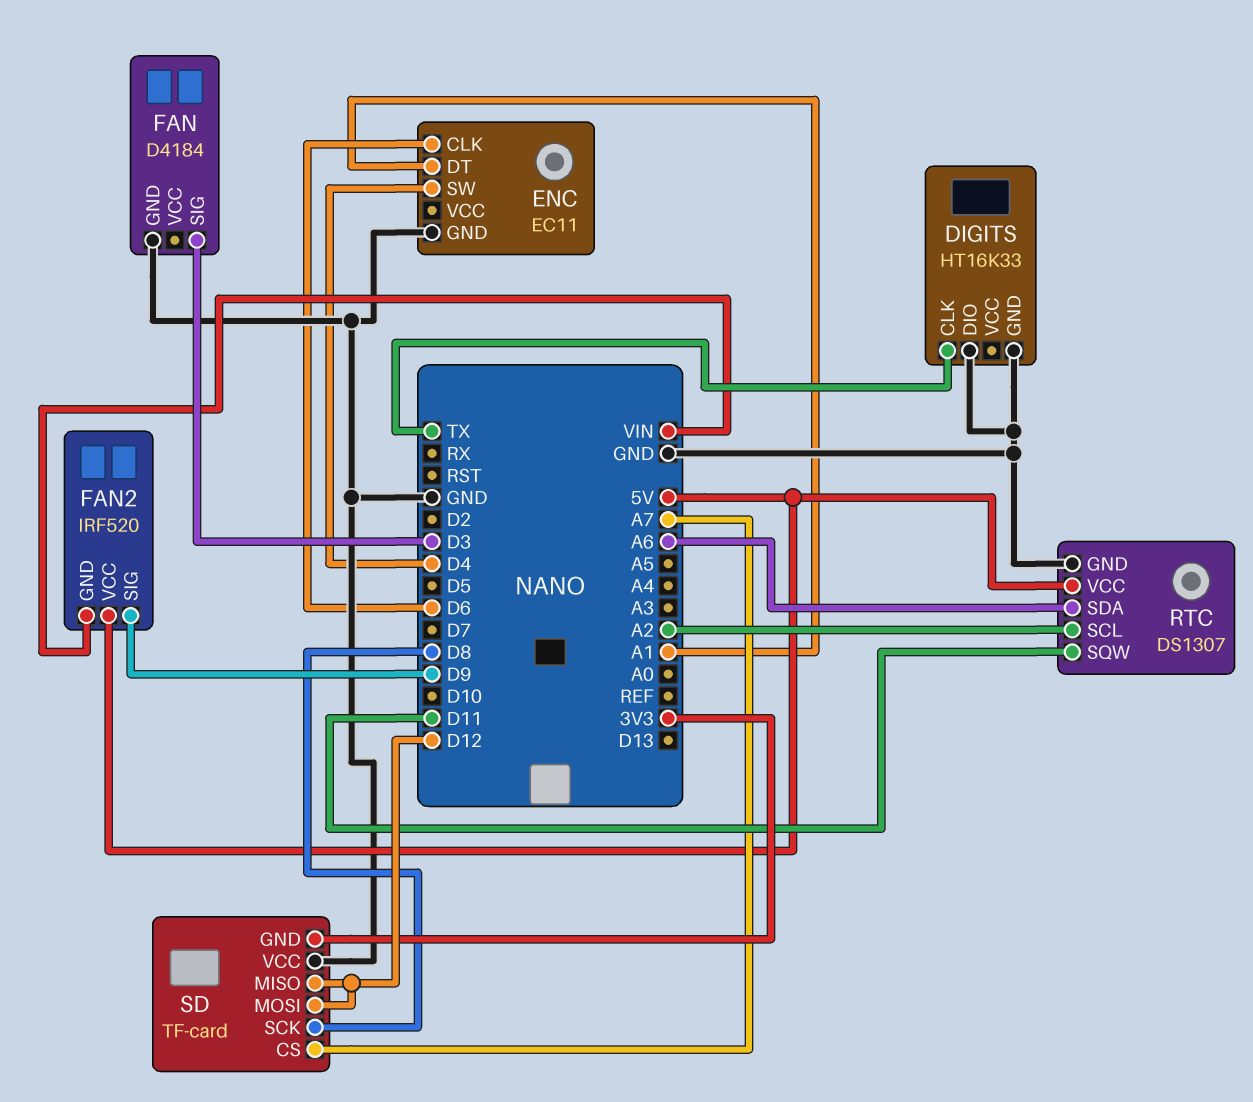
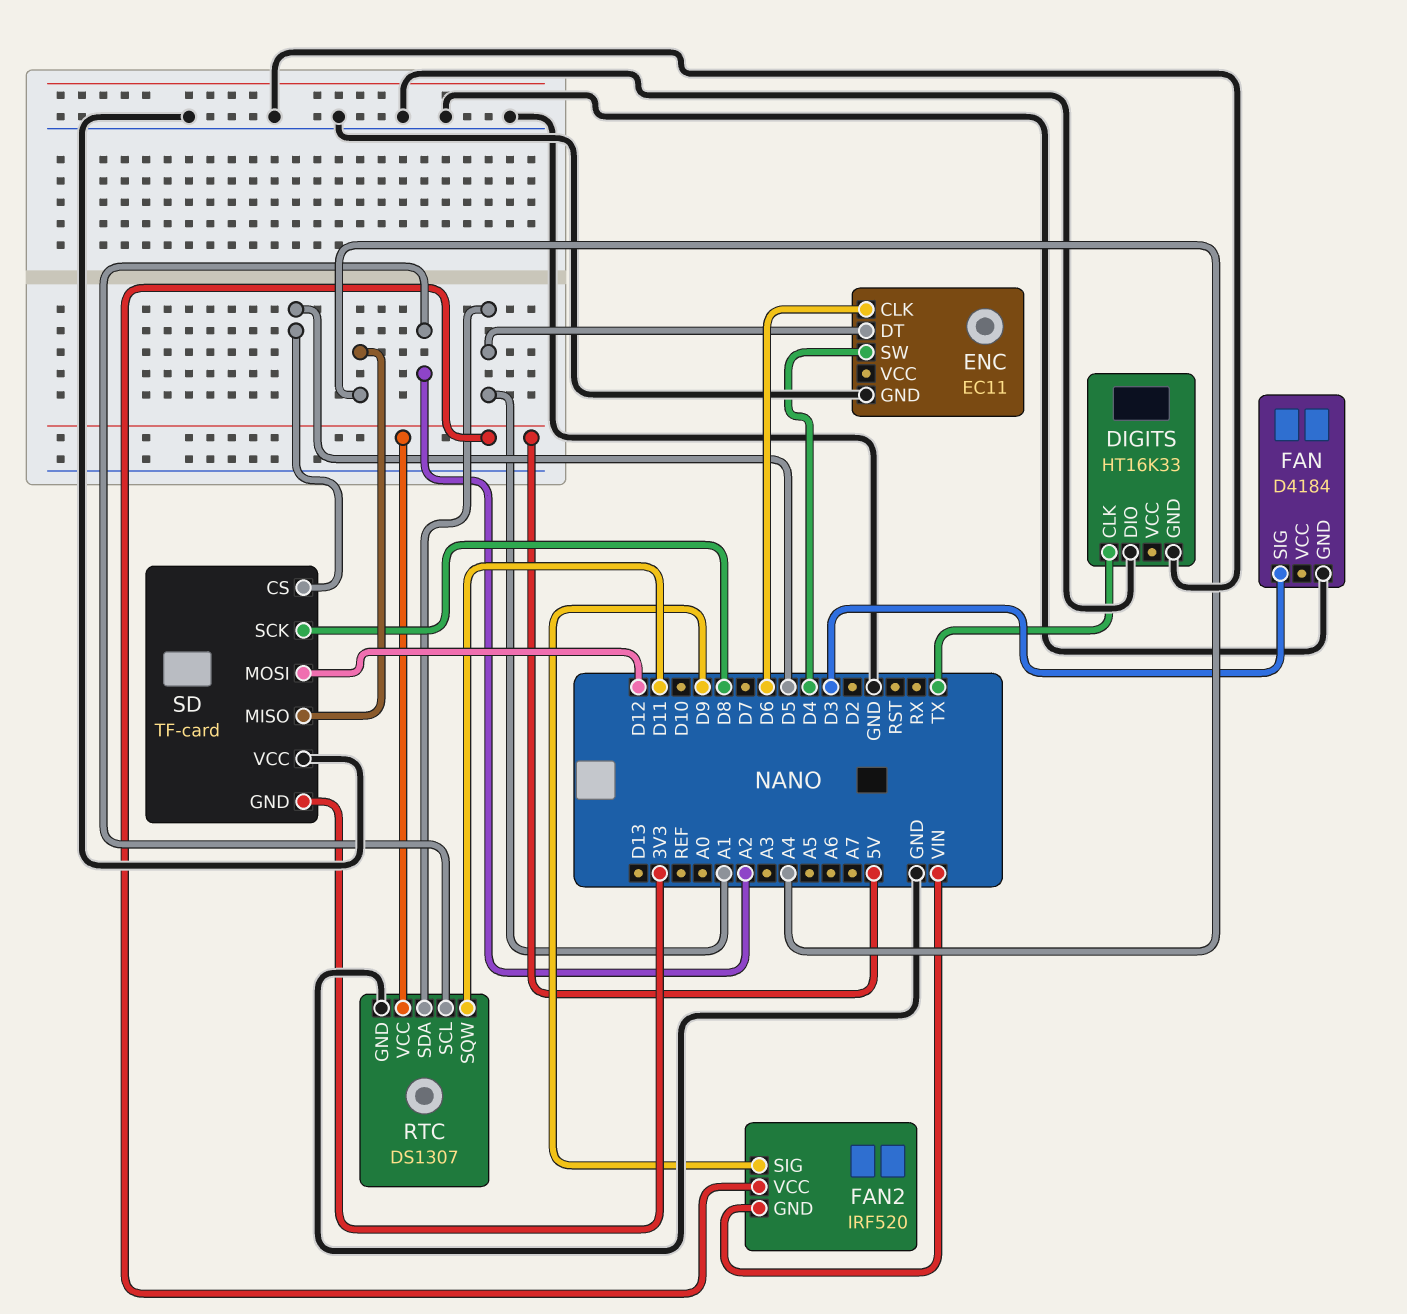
RTC pin SDA: A6 -> A1
SD pin CS: A7 -> D5
SD pin MISO: D12 -> A4

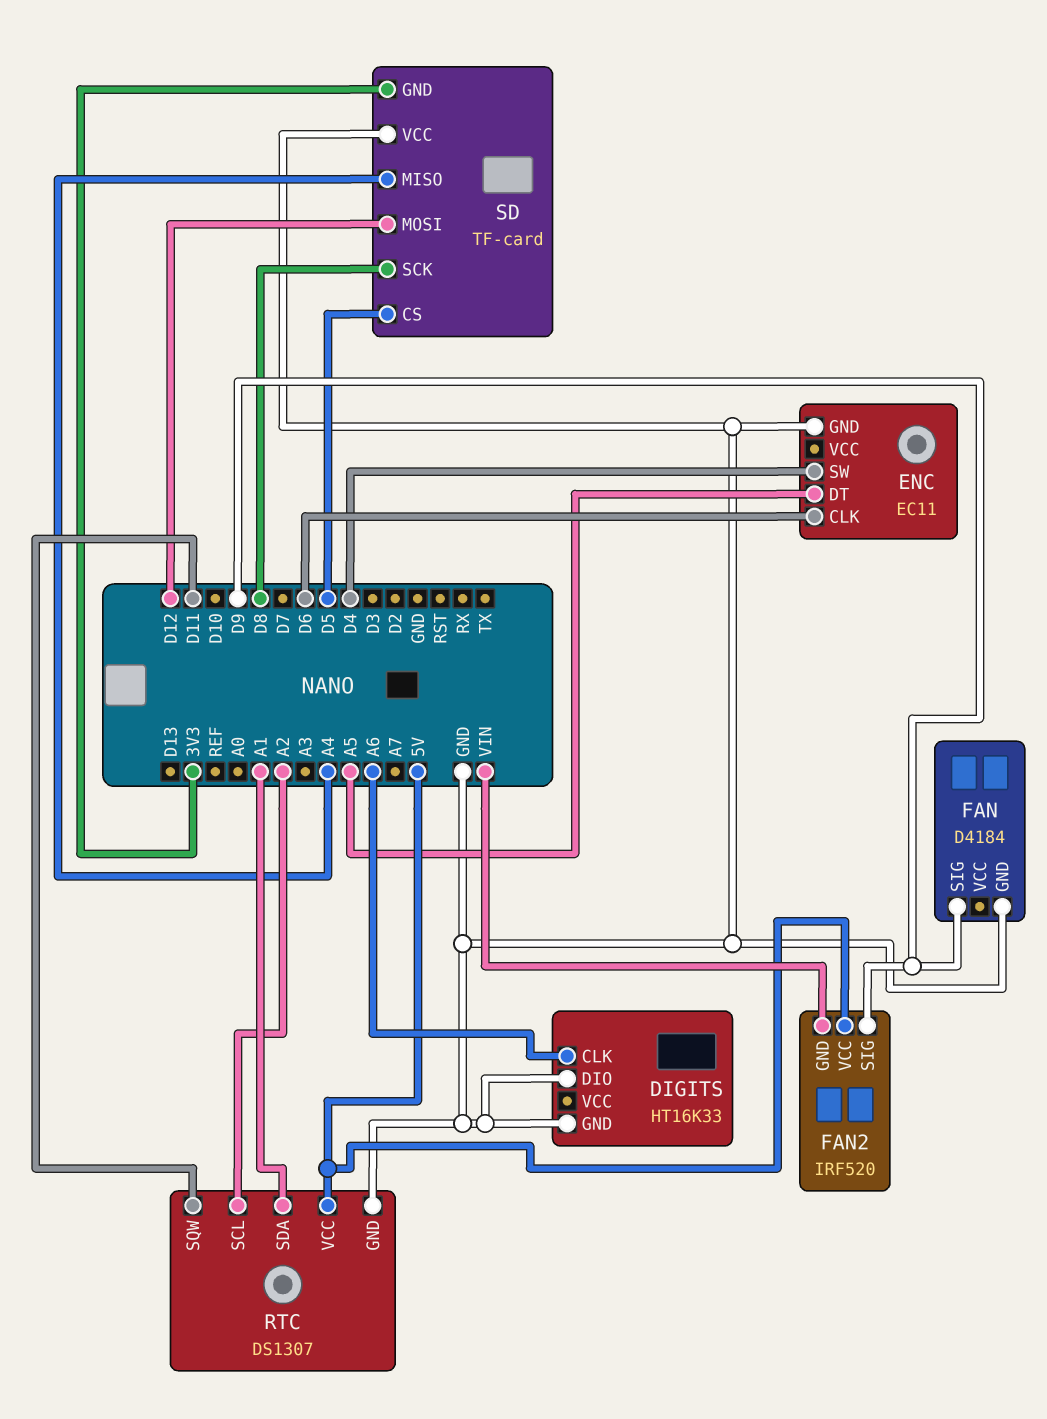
DIGITS pin CLK: TX -> A6
ENC pin DT: A1 -> A5
FAN pin SIG: D3 -> D9

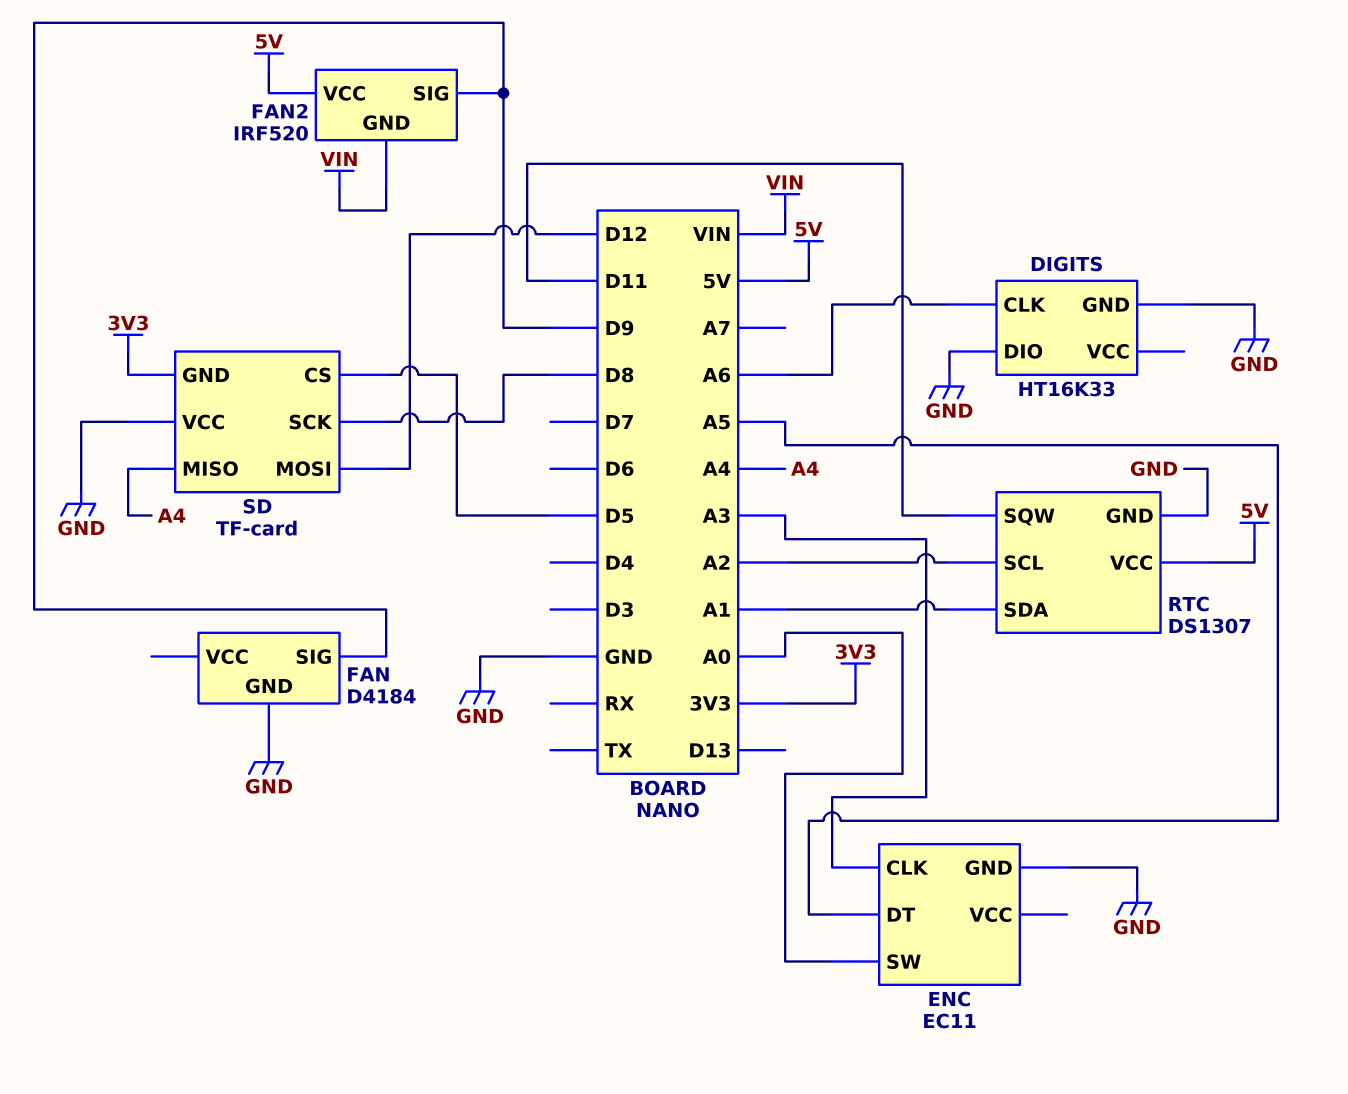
ENC pin CLK: D6 -> A3
ENC pin SW: D4 -> A0

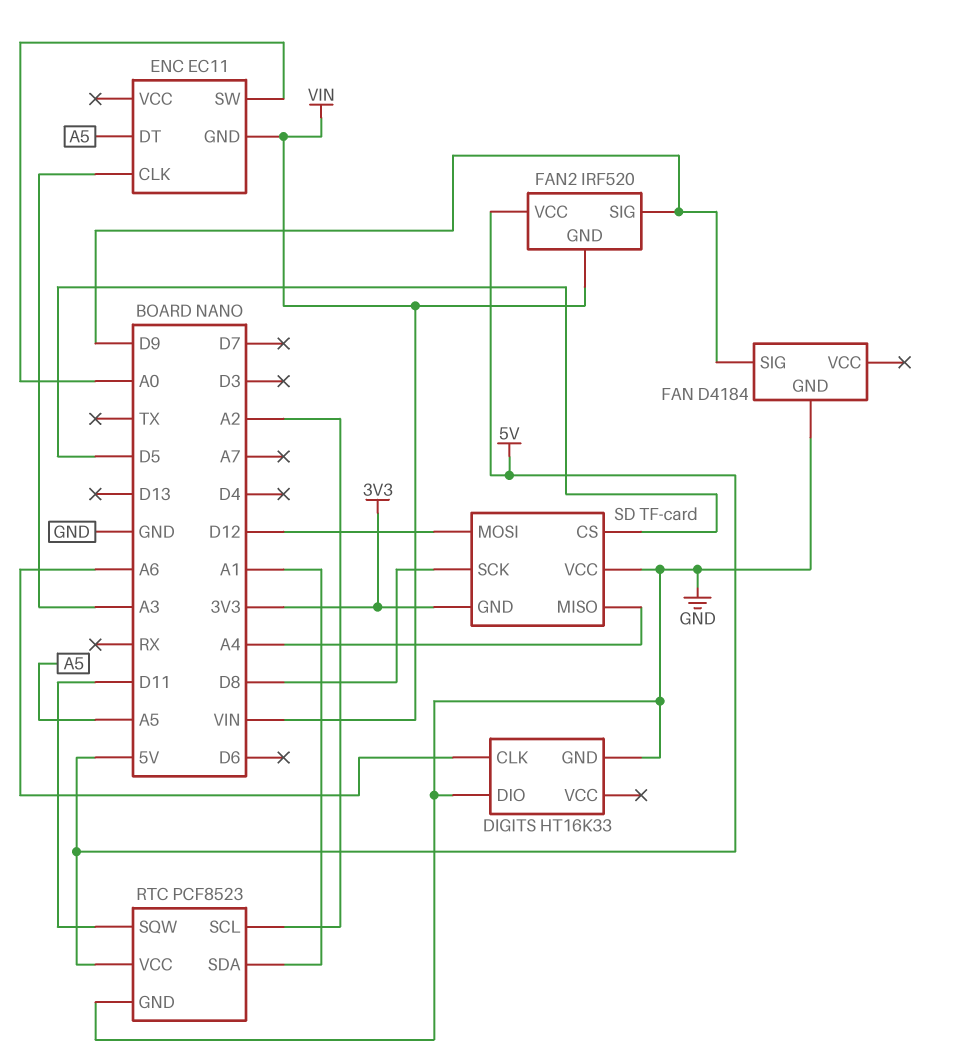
ENC pin GND: GND -> VIN
RTC: DS1307 -> PCF8523

